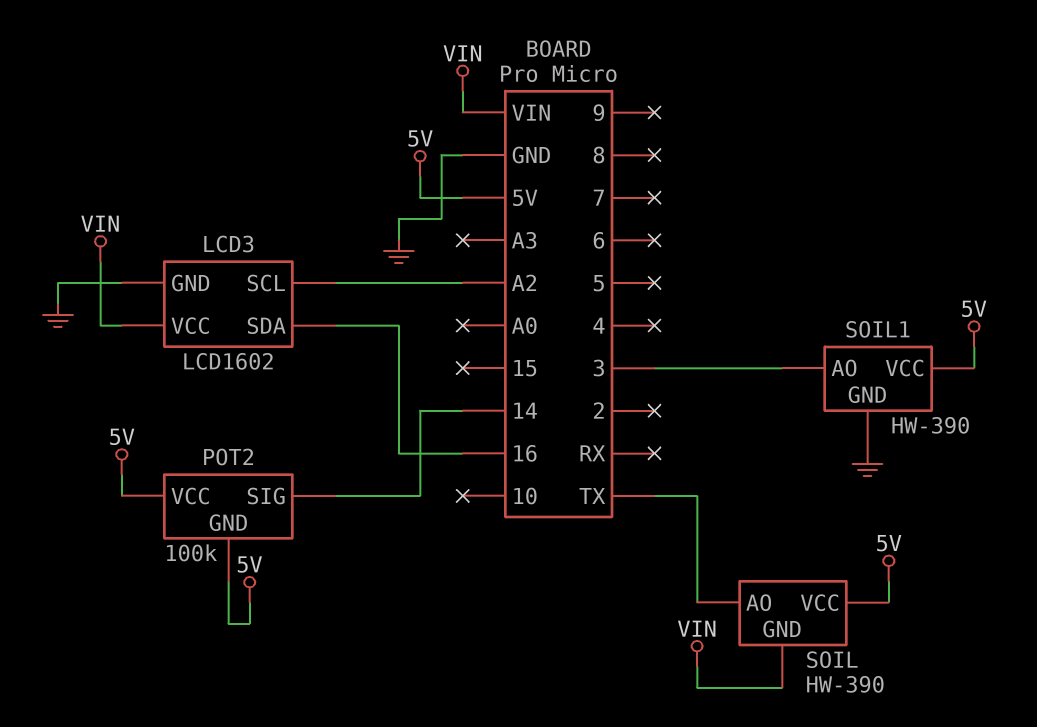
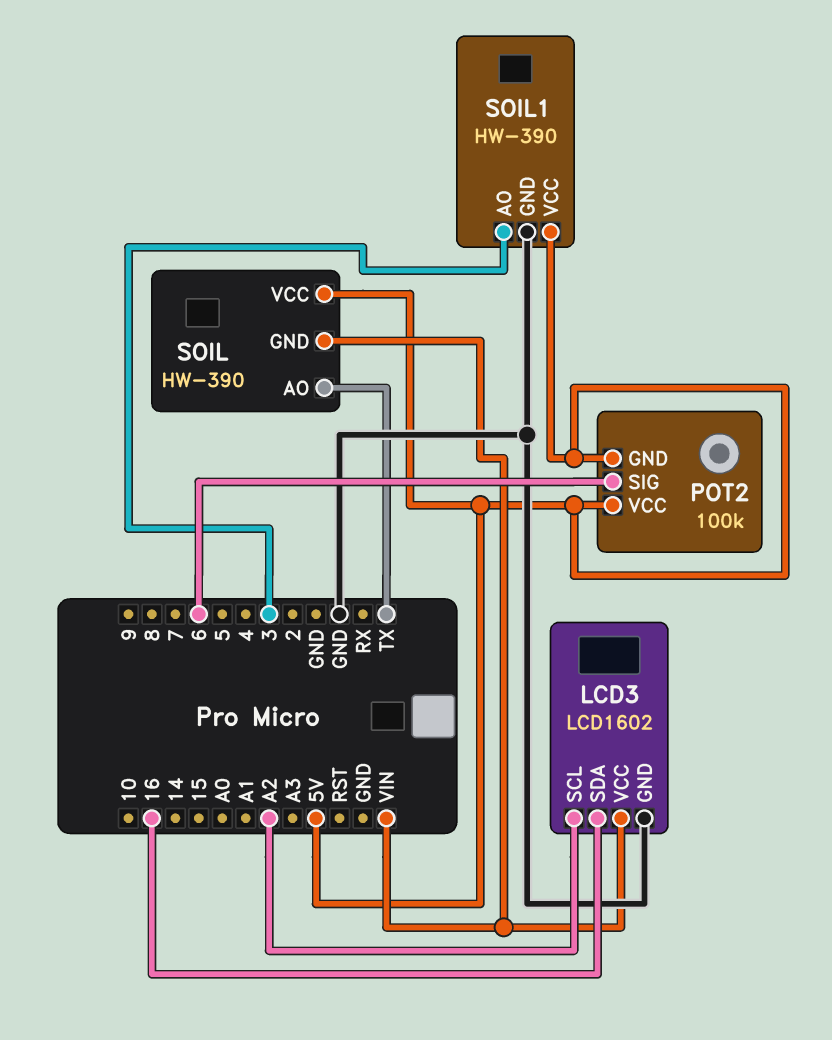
POT2 pin SIG: 14 -> 6

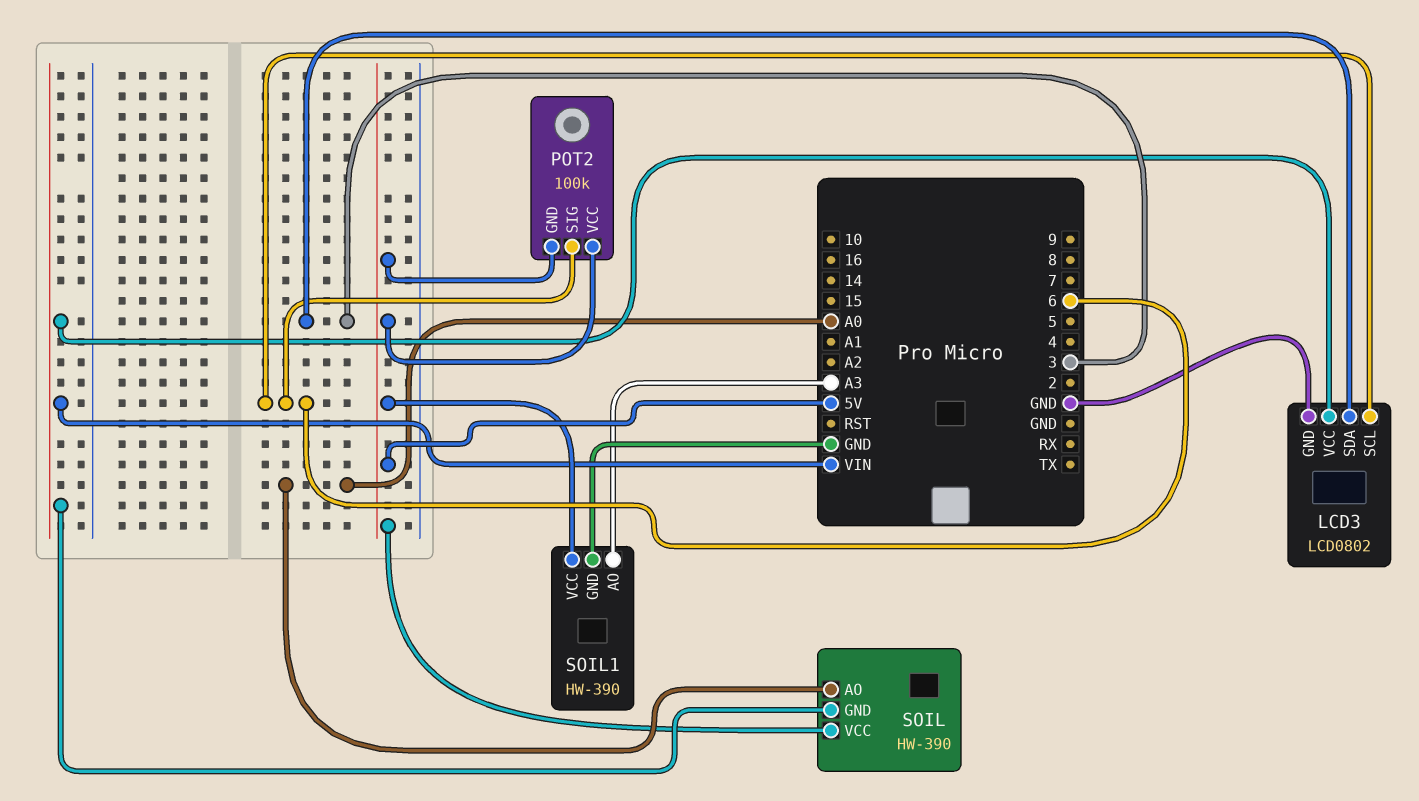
LCD3: LCD1602 -> LCD0802
LCD3 pin SCL: A2 -> 6
LCD3 pin SDA: 16 -> 3
SOIL pin AO: TX -> A0
SOIL1 pin AO: 3 -> A3

